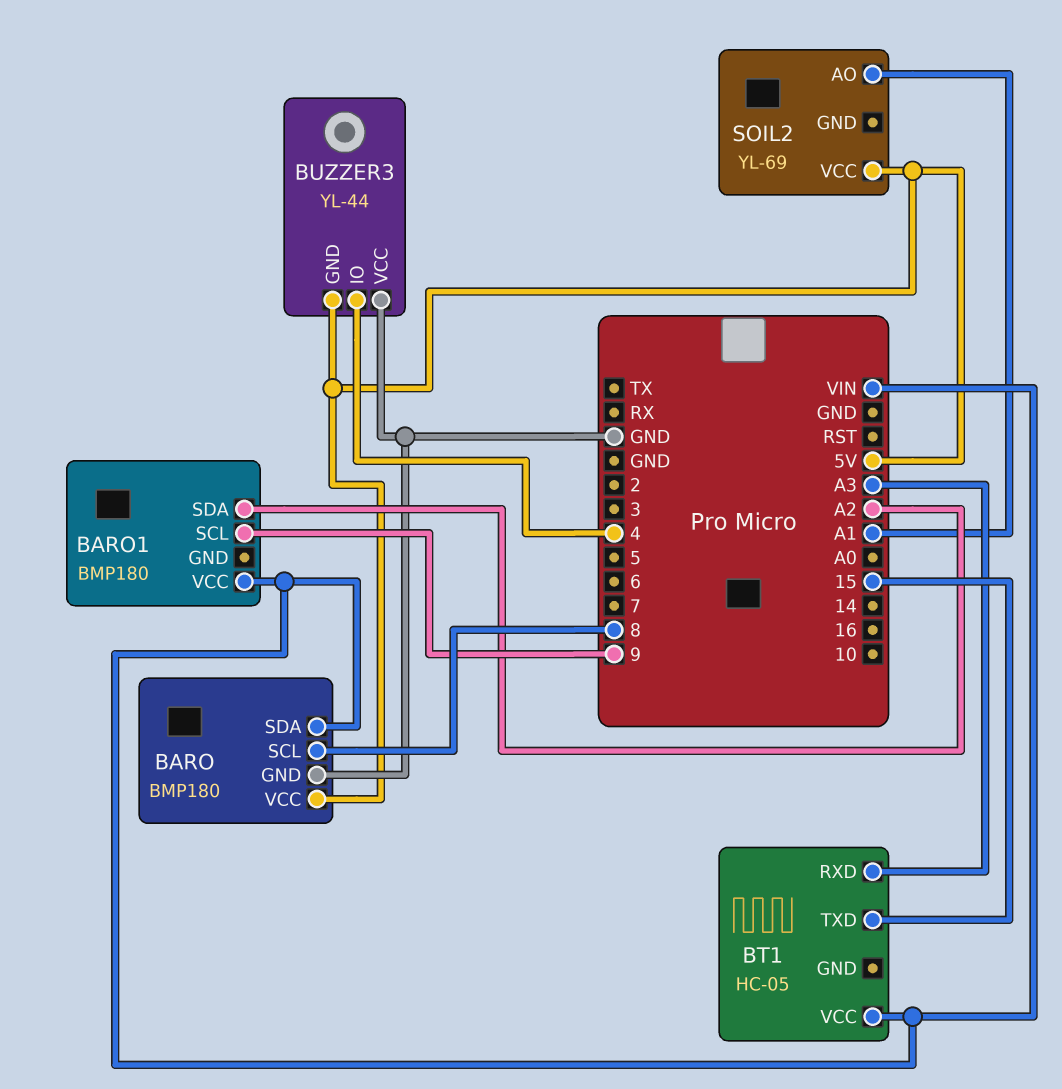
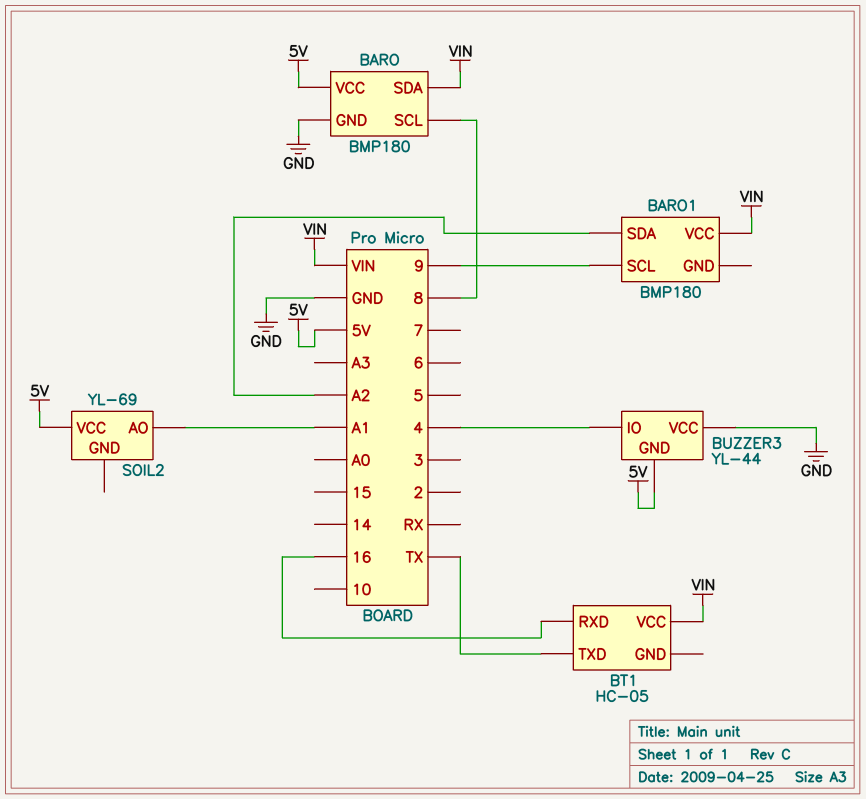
BT1 pin RXD: A3 -> 16
BT1 pin TXD: 15 -> TX

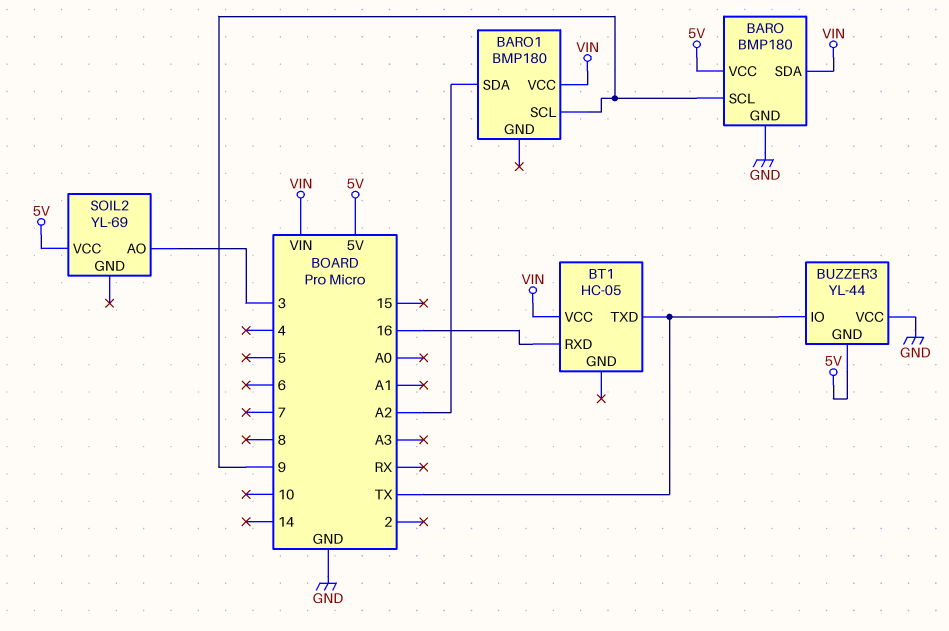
BARO pin SCL: 8 -> 9
BUZZER3 pin IO: 4 -> TX
SOIL2 pin AO: A1 -> 3

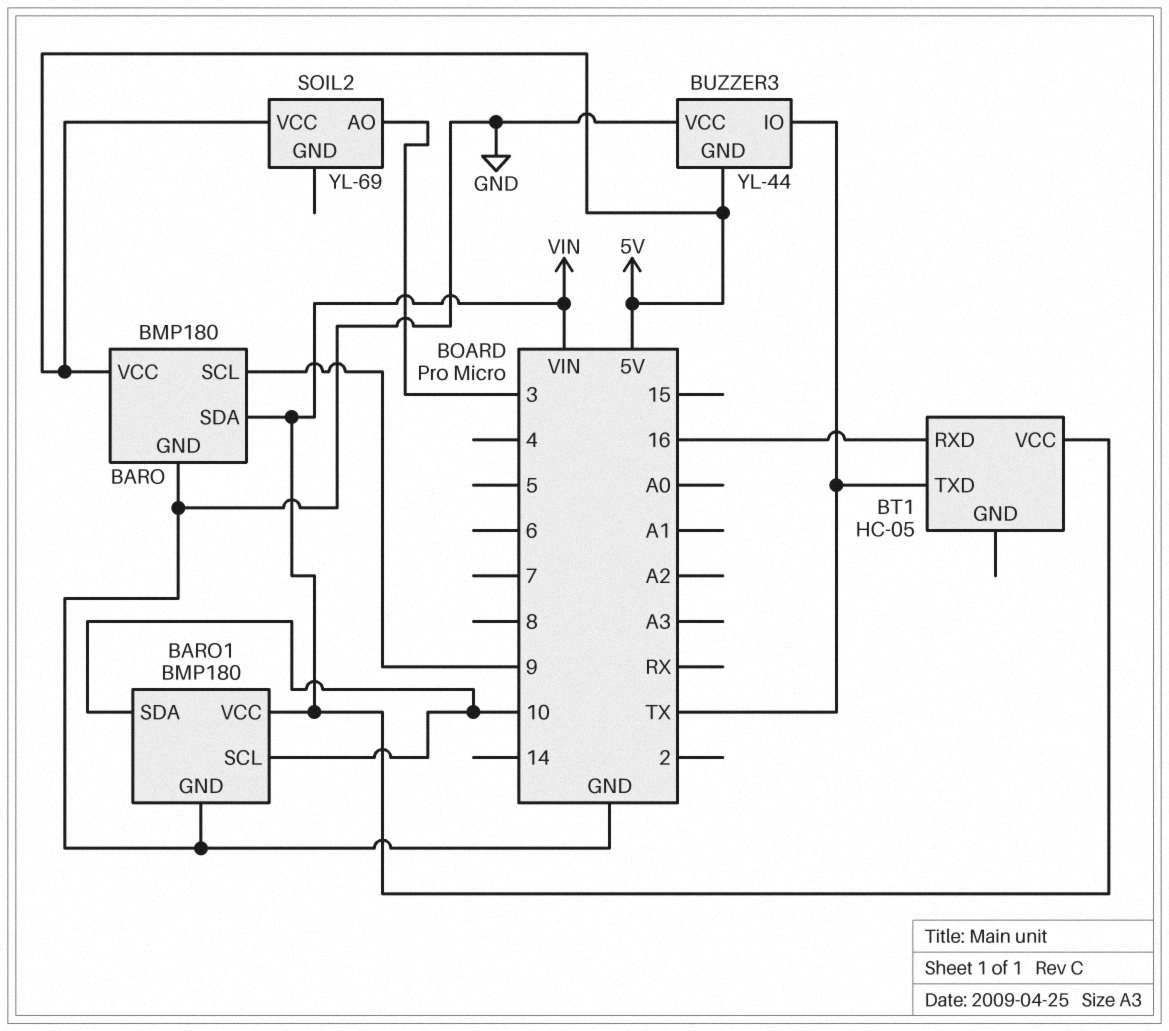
BARO1 pin GND: none -> GND
BARO1 pin SCL: 9 -> 10
BARO1 pin SDA: A2 -> 10

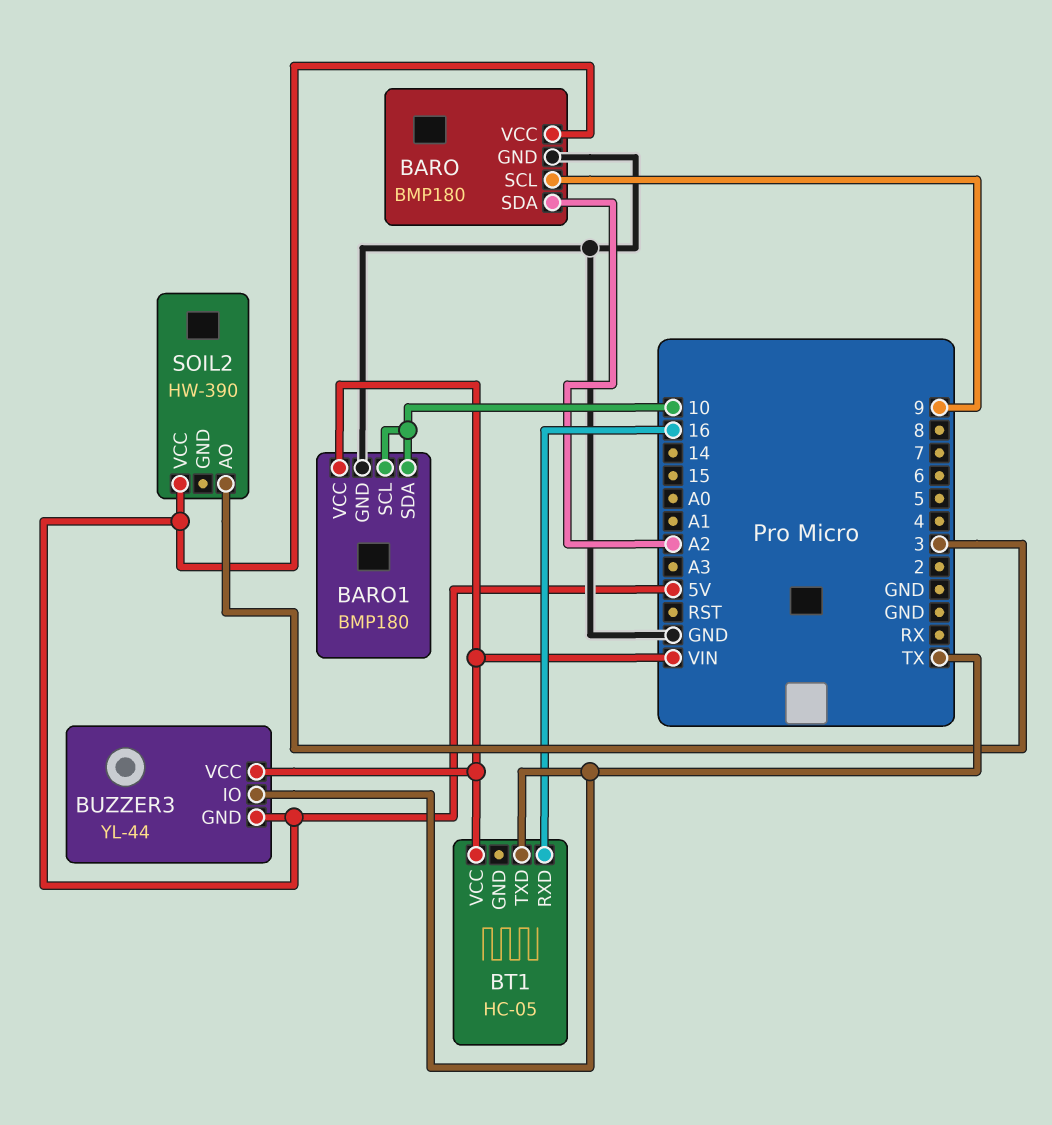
BARO pin SDA: VIN -> A2
BUZZER3 pin VCC: GND -> VIN
SOIL2: YL-69 -> HW-390

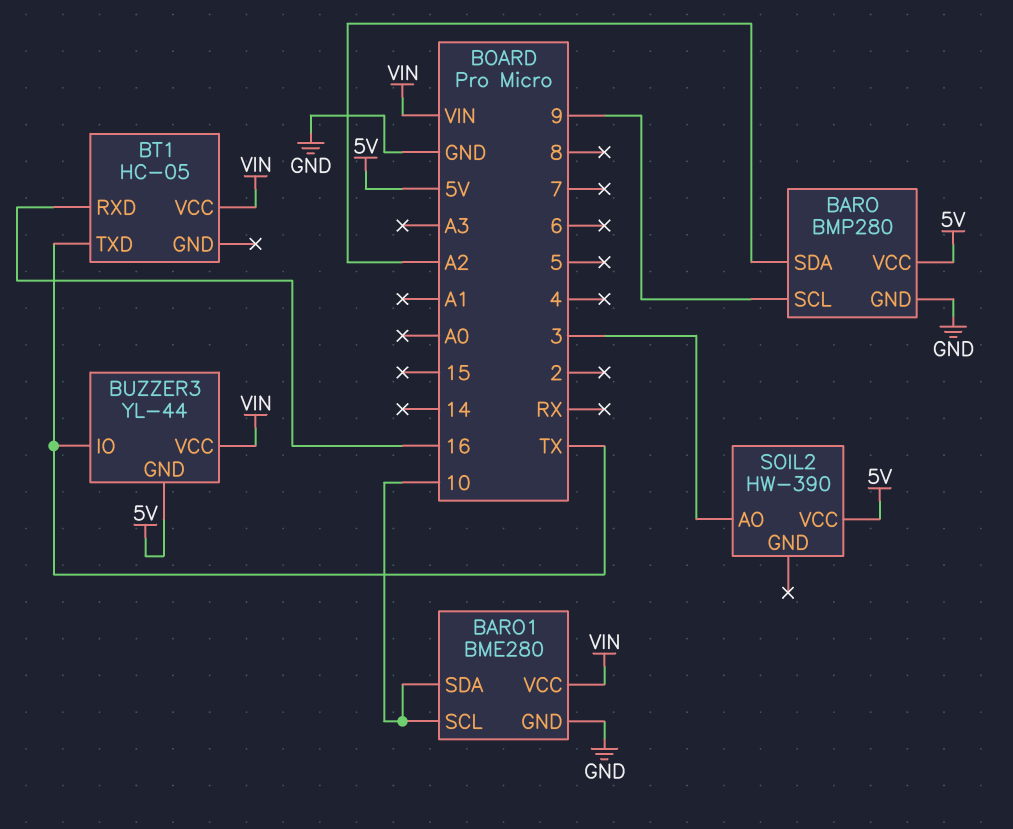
BARO: BMP180 -> BMP280
BARO1: BMP180 -> BME280

